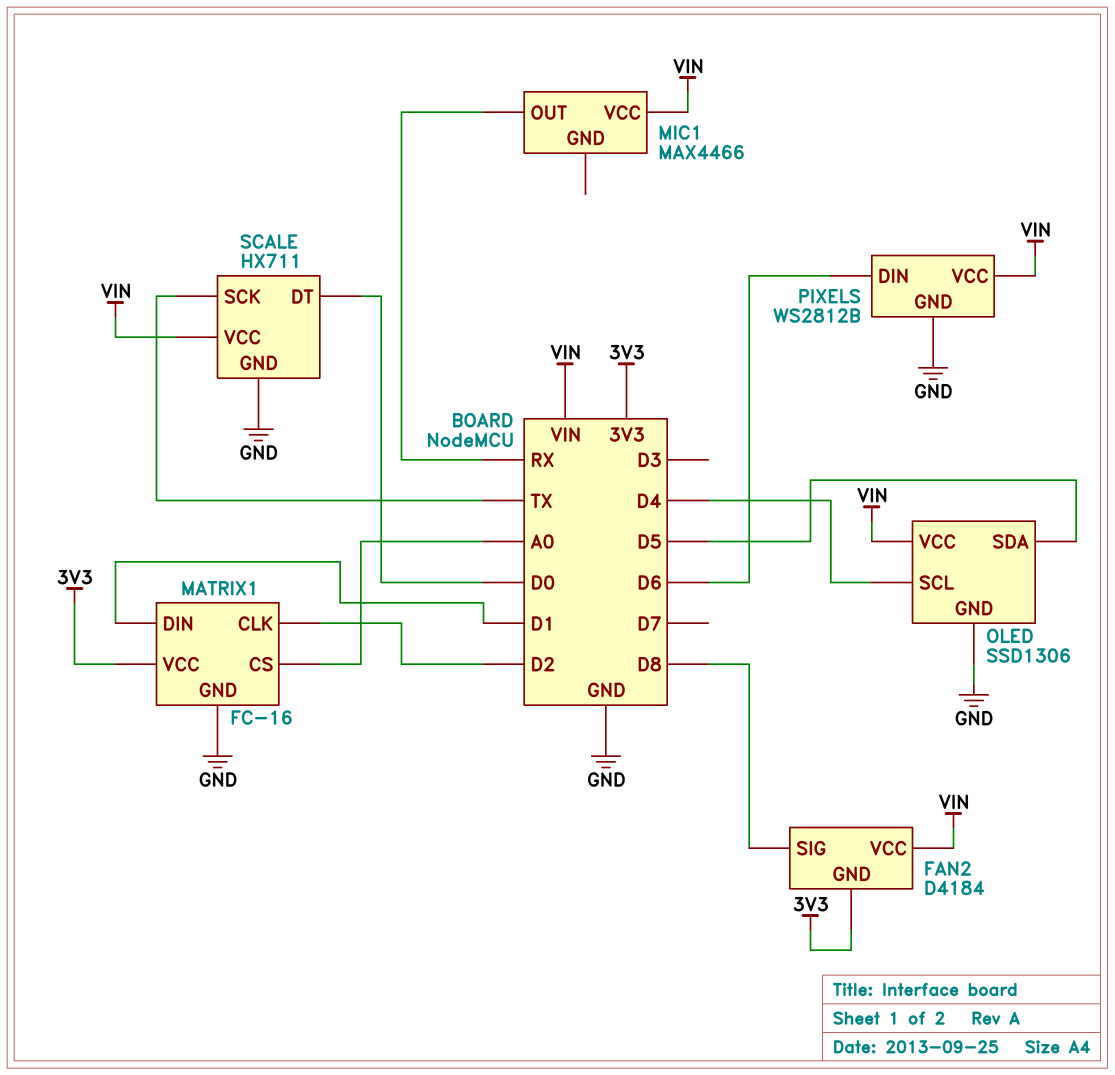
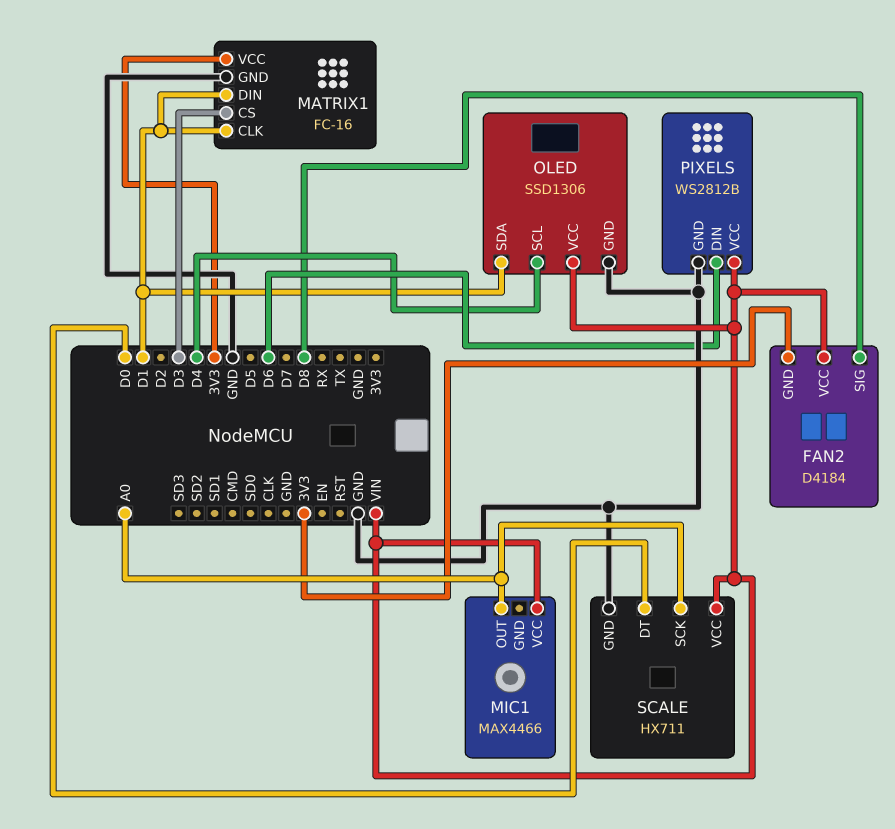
MATRIX1 pin CLK: D2 -> D1
MATRIX1 pin CS: A0 -> D3
MIC1 pin OUT: RX -> A0
OLED pin SDA: D5 -> D1
SCALE pin SCK: TX -> A0

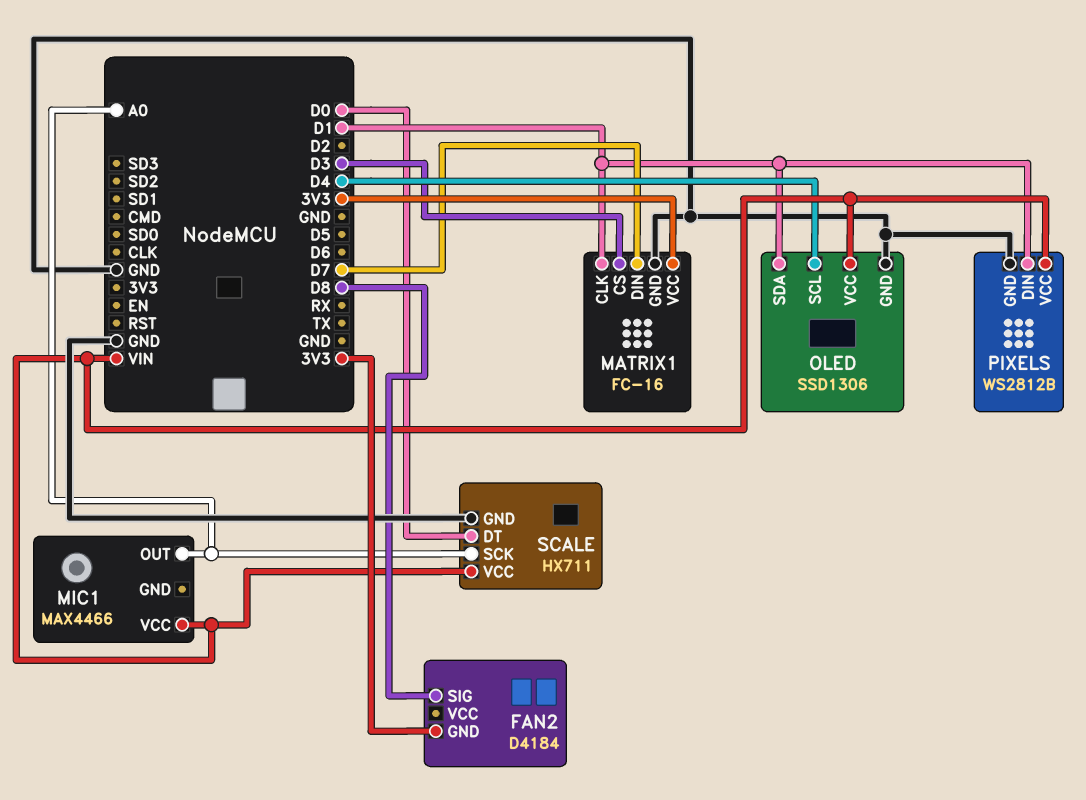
FAN2 pin VCC: VIN -> none
MATRIX1 pin DIN: D1 -> D7
PIXELS pin DIN: D6 -> D1

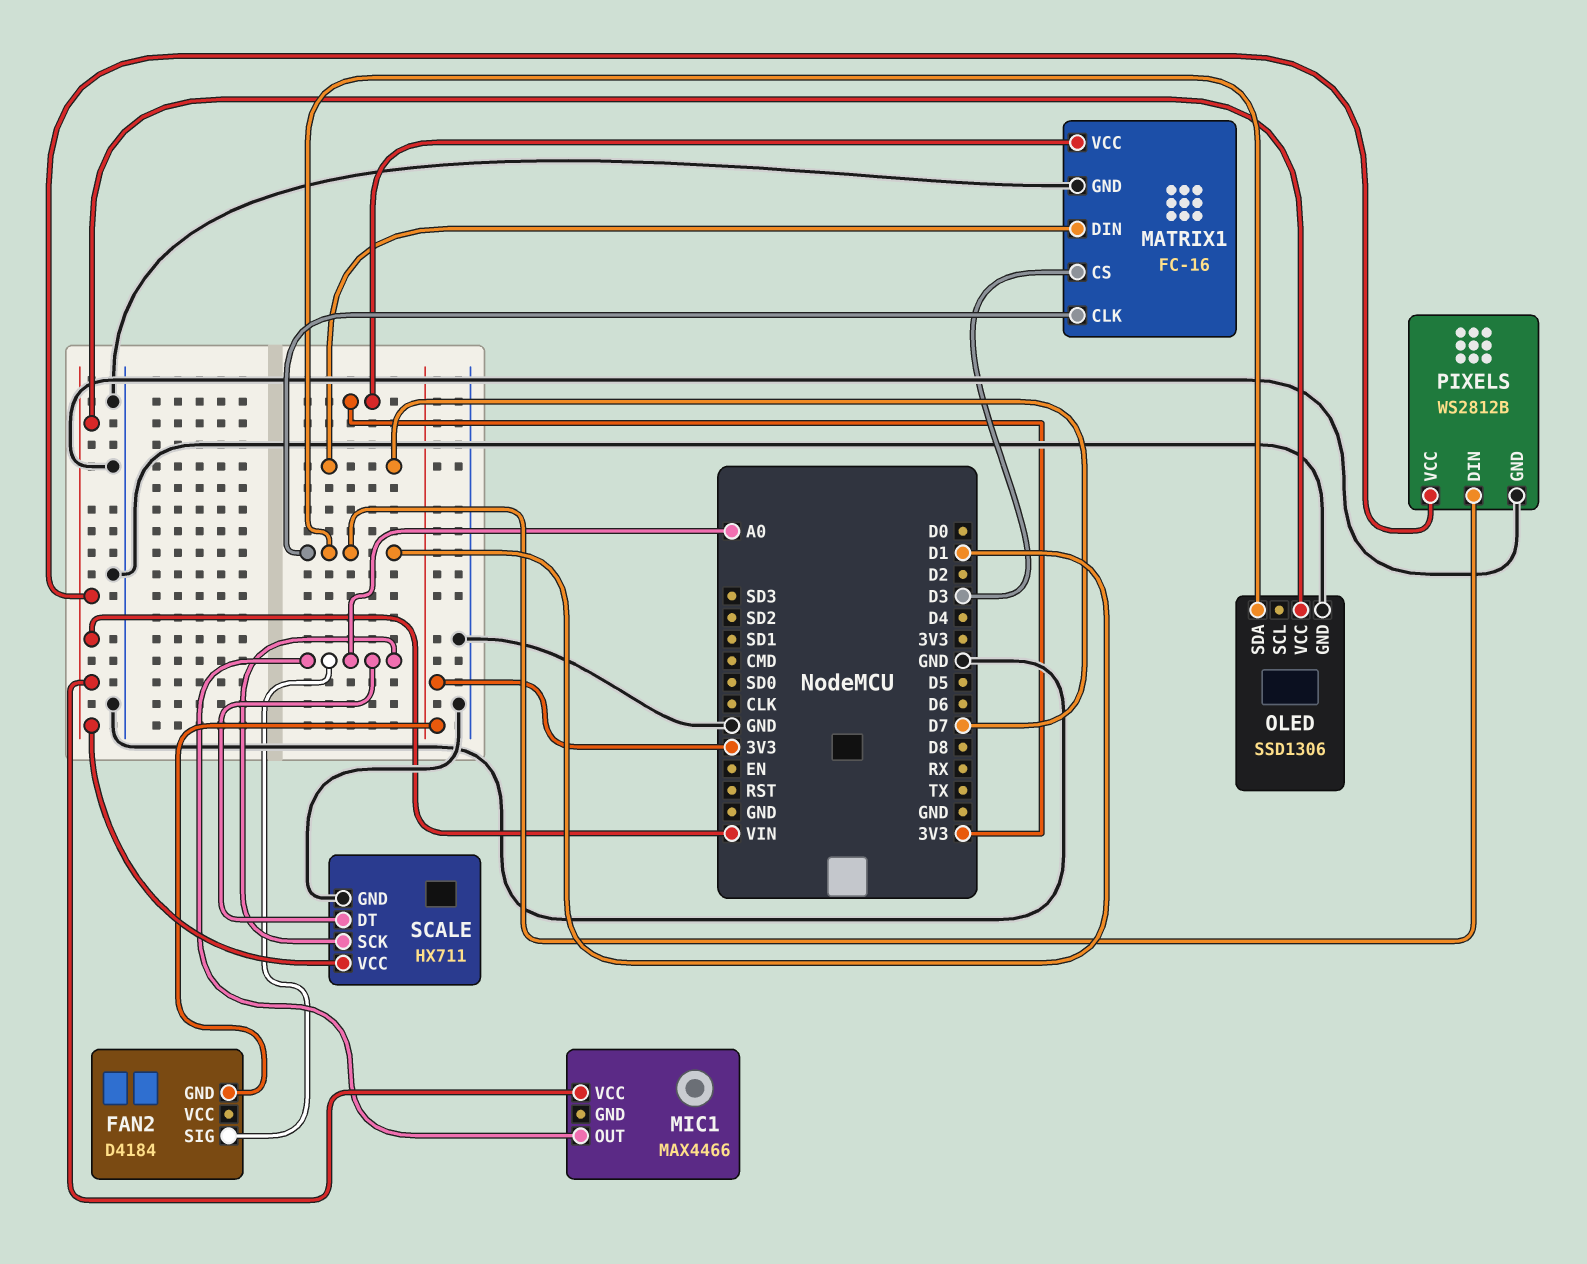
FAN2 pin SIG: D8 -> A0
OLED pin SCL: D4 -> none
SCALE pin DT: D0 -> A0

